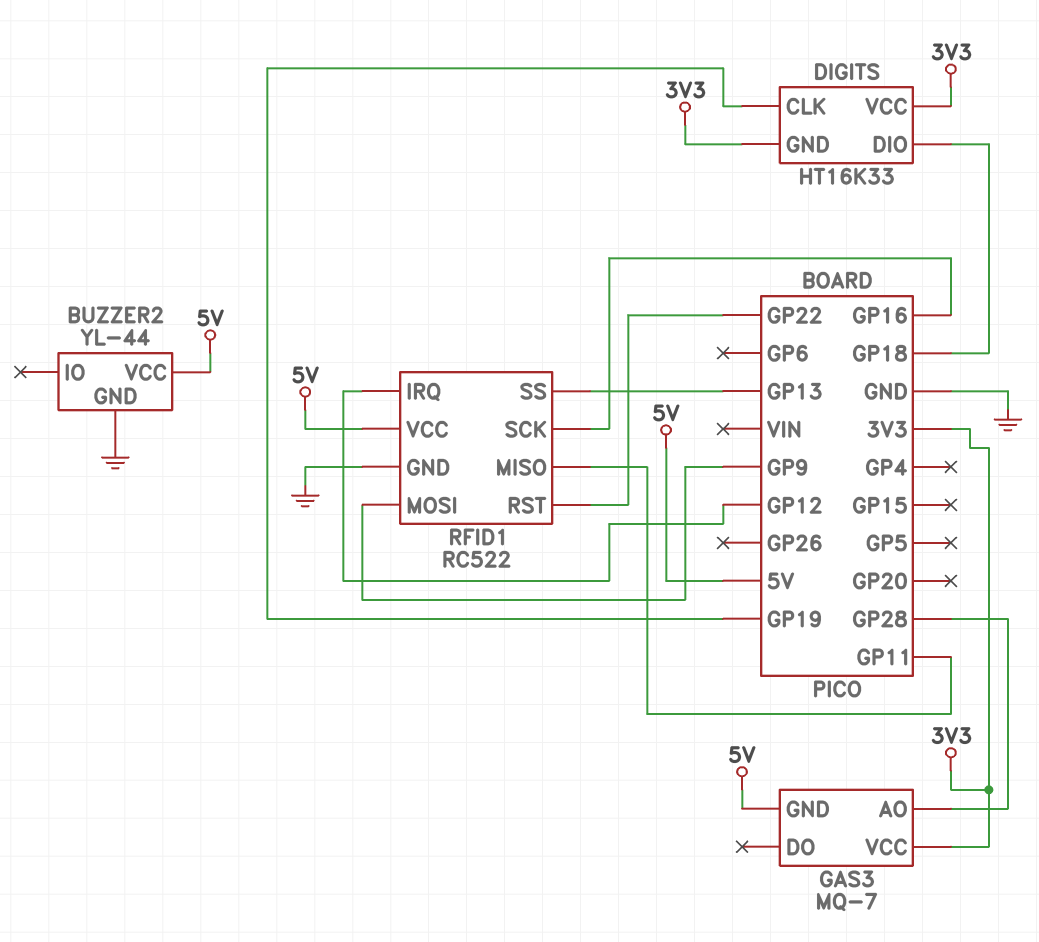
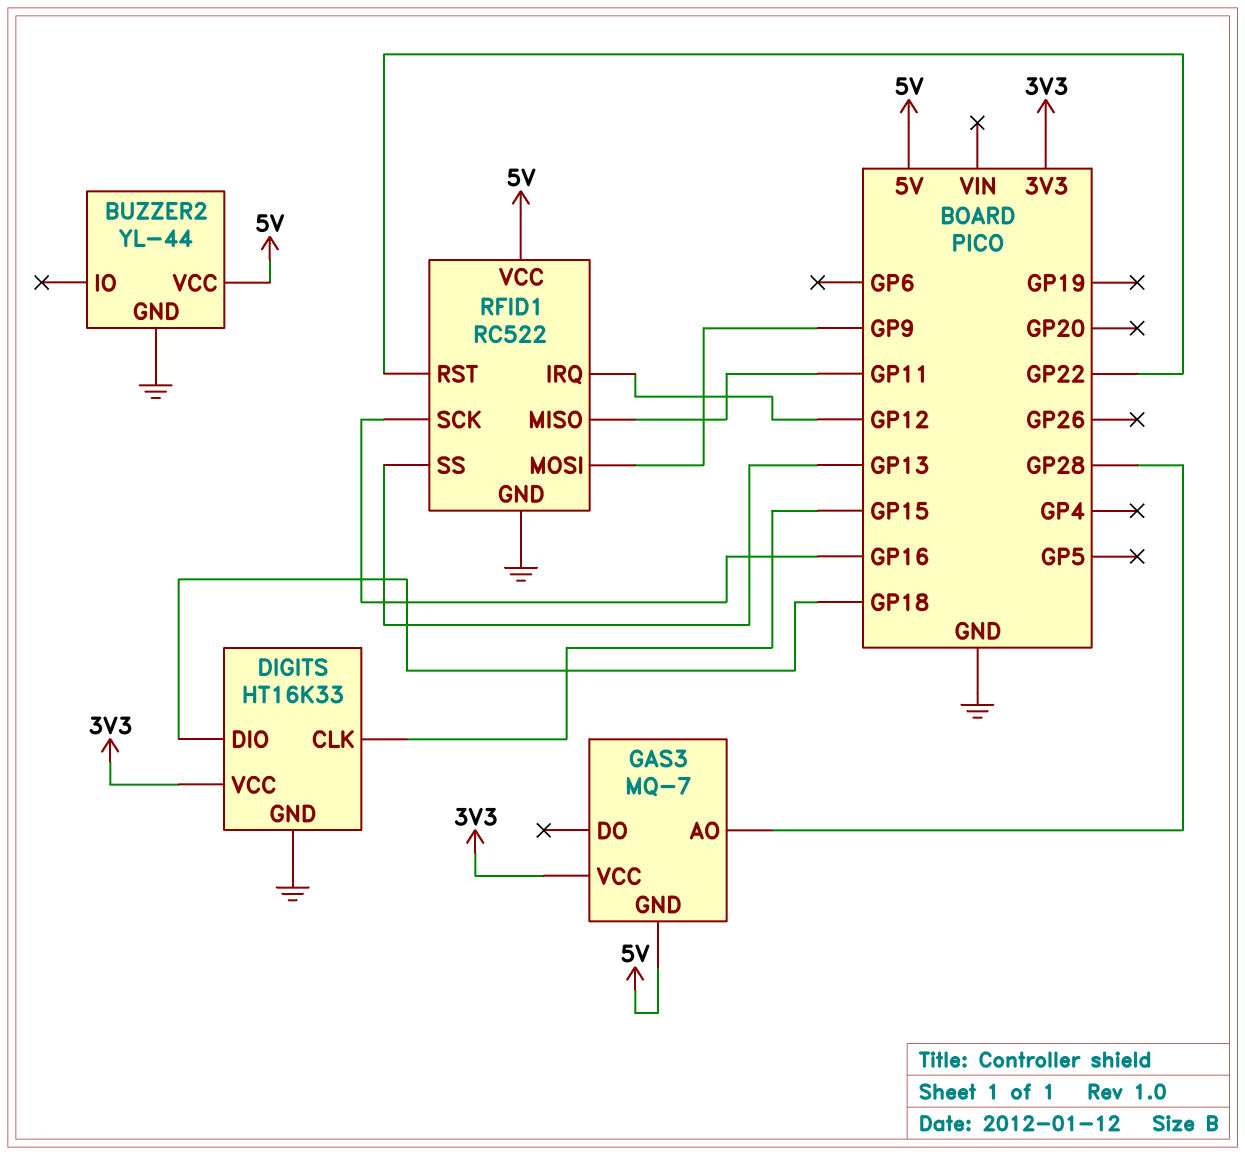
DIGITS pin CLK: GP19 -> GP15
DIGITS pin GND: 3V3 -> GND

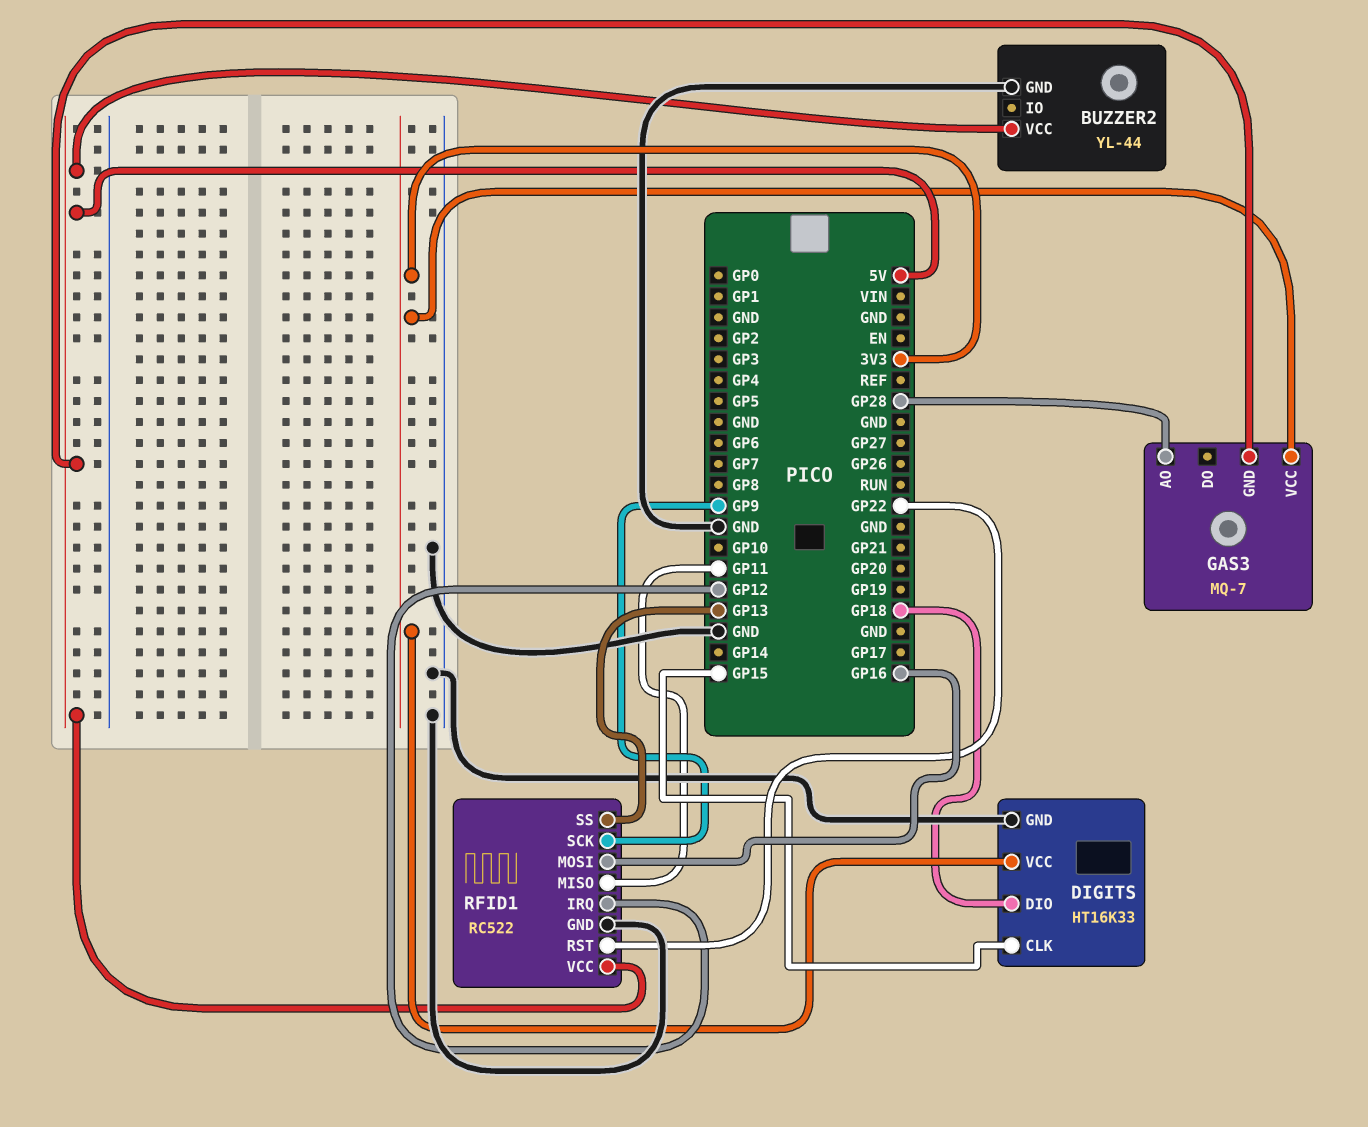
RFID1 pin MOSI: GP9 -> GP16
RFID1 pin SCK: GP16 -> GP9

